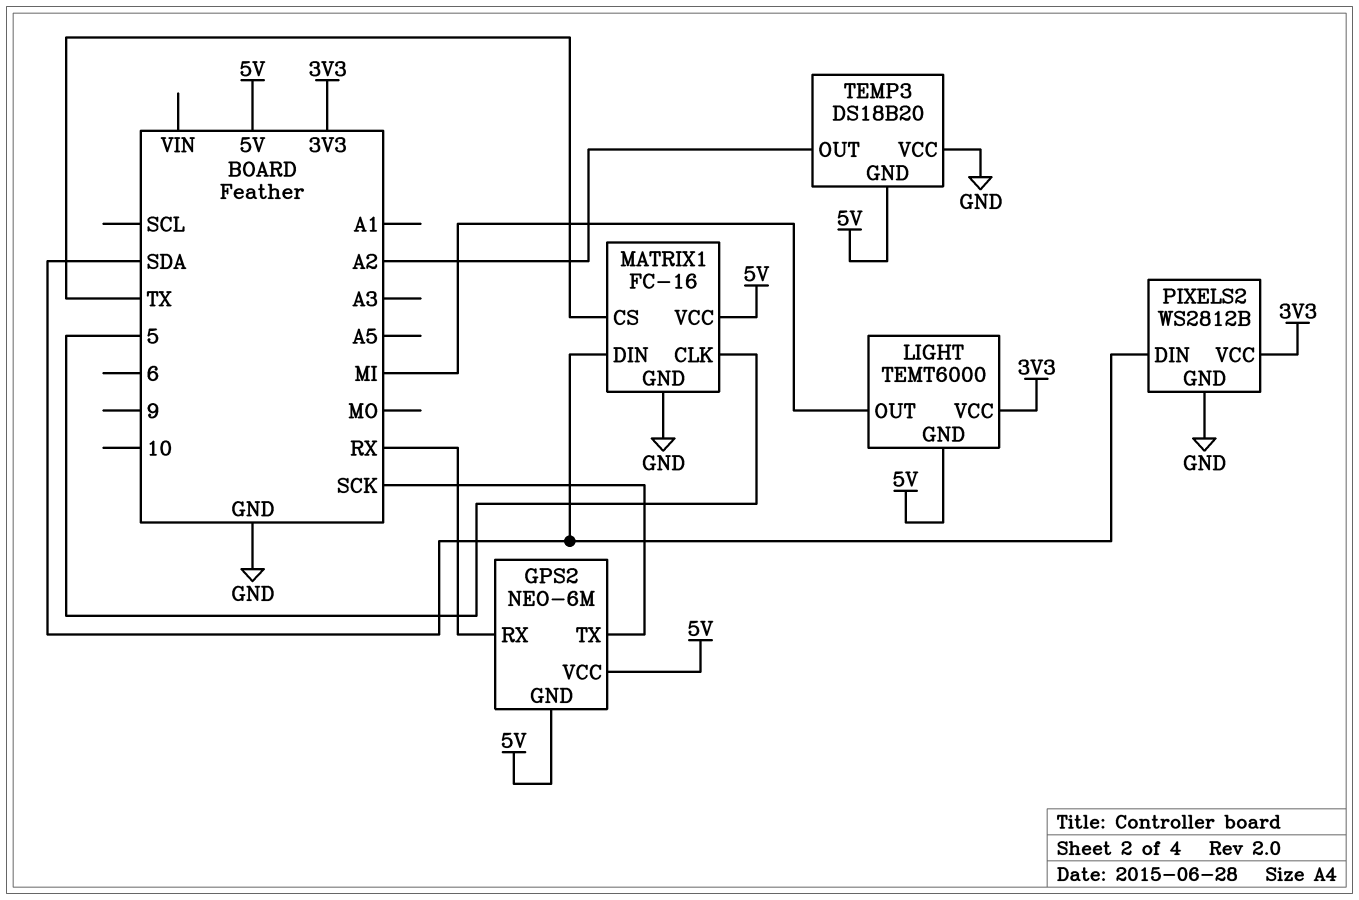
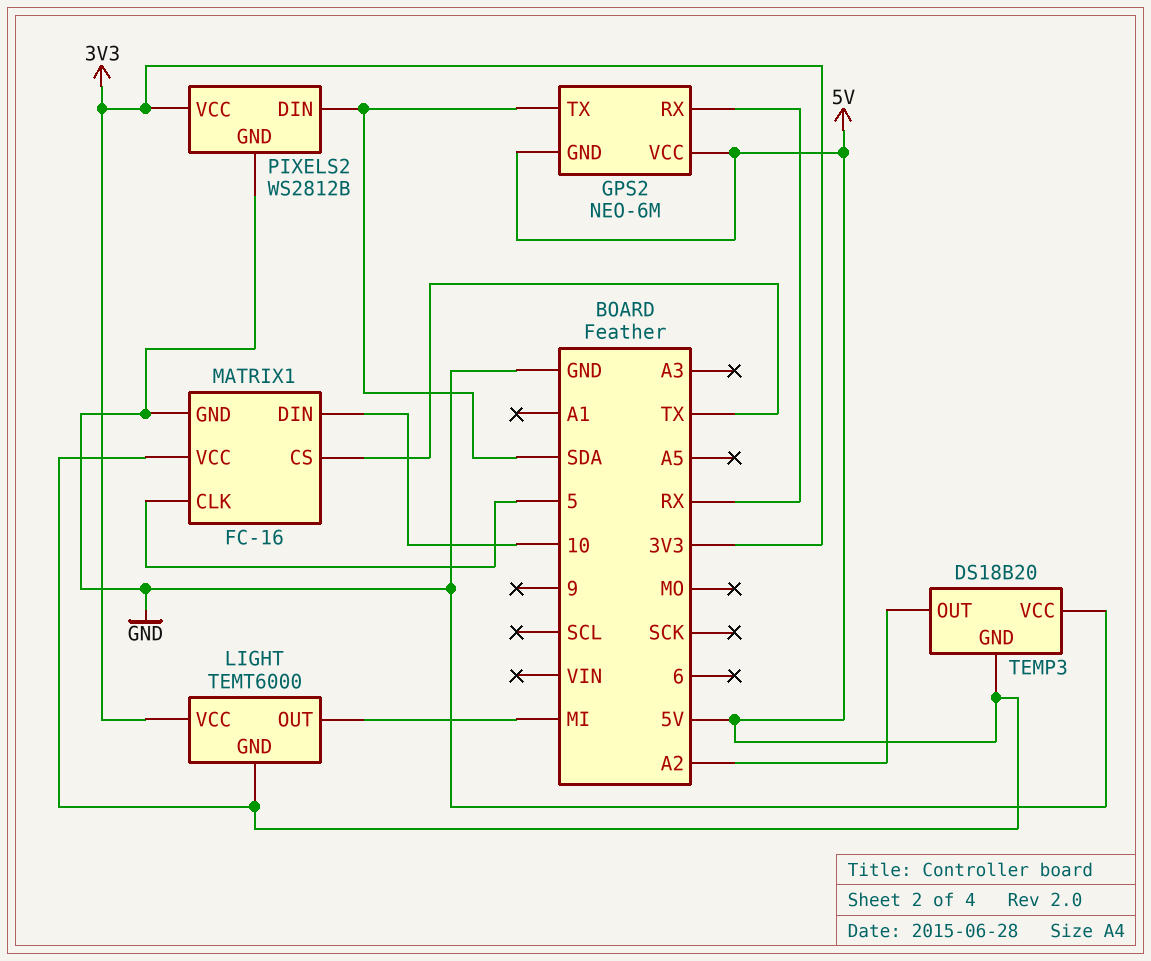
GPS2 pin TX: SCK -> SDA
MATRIX1 pin DIN: SDA -> 10

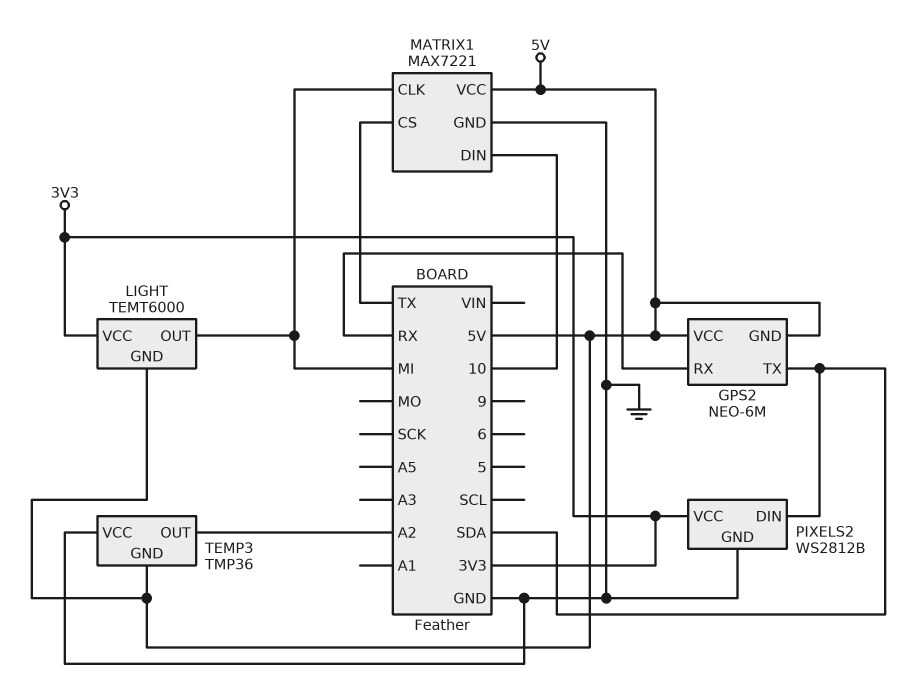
MATRIX1: FC-16 -> MAX7221
MATRIX1 pin CLK: 5 -> MI
TEMP3: DS18B20 -> TMP36

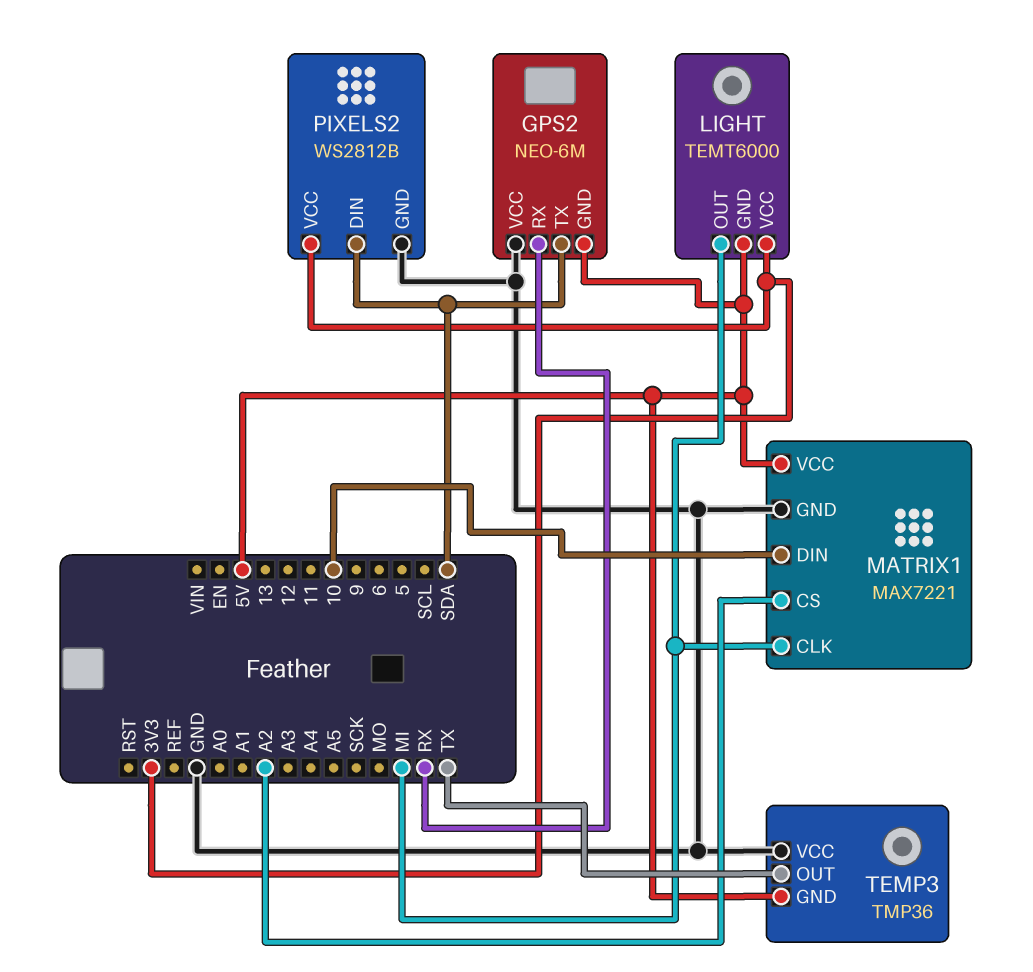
GPS2 pin VCC: 5V -> GND
MATRIX1 pin CS: TX -> A2
TEMP3 pin OUT: A2 -> TX

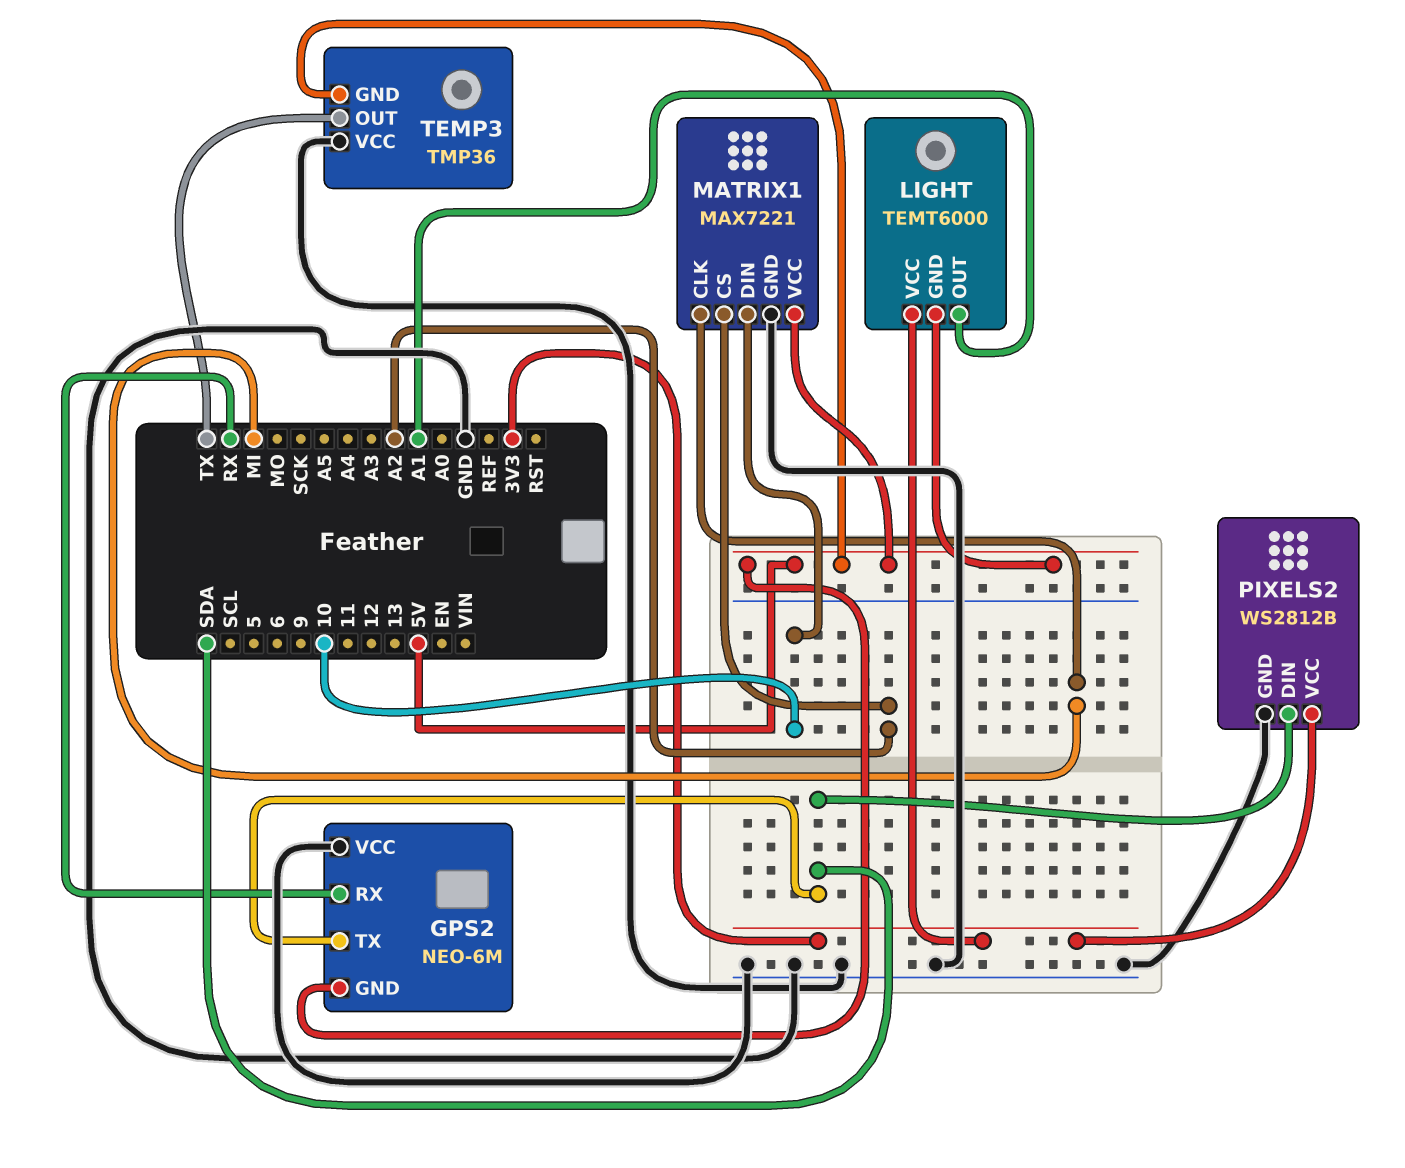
LIGHT pin OUT: MI -> A1

